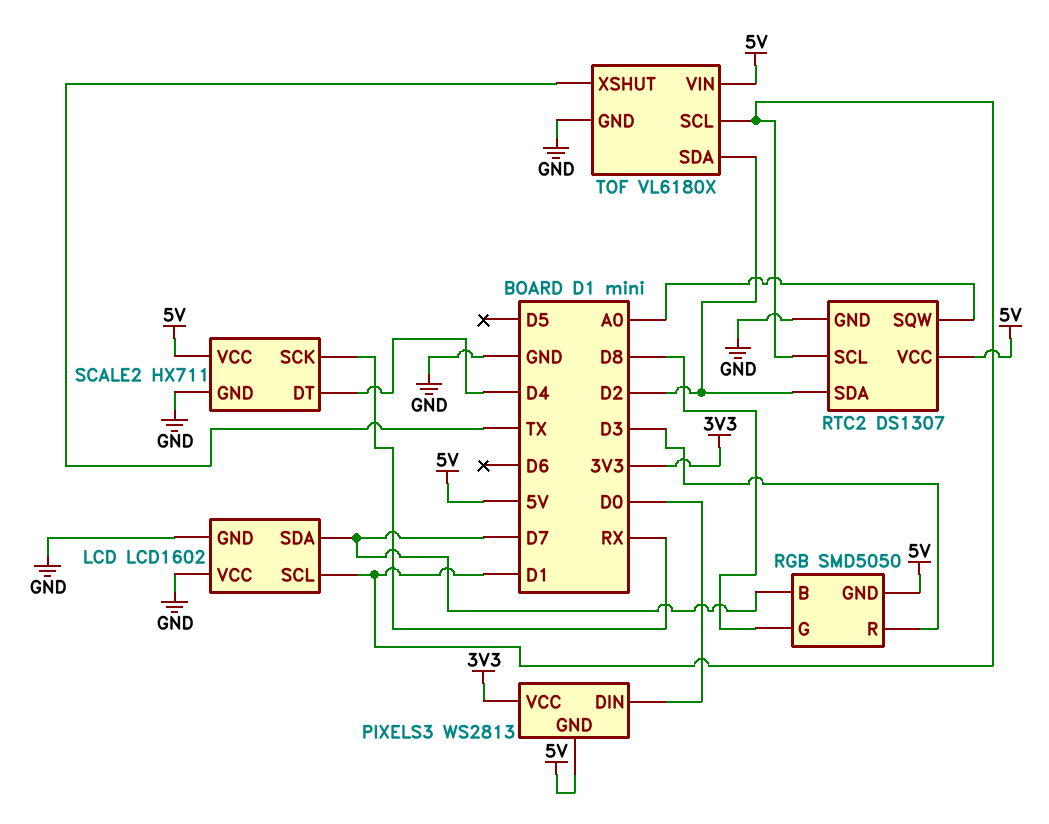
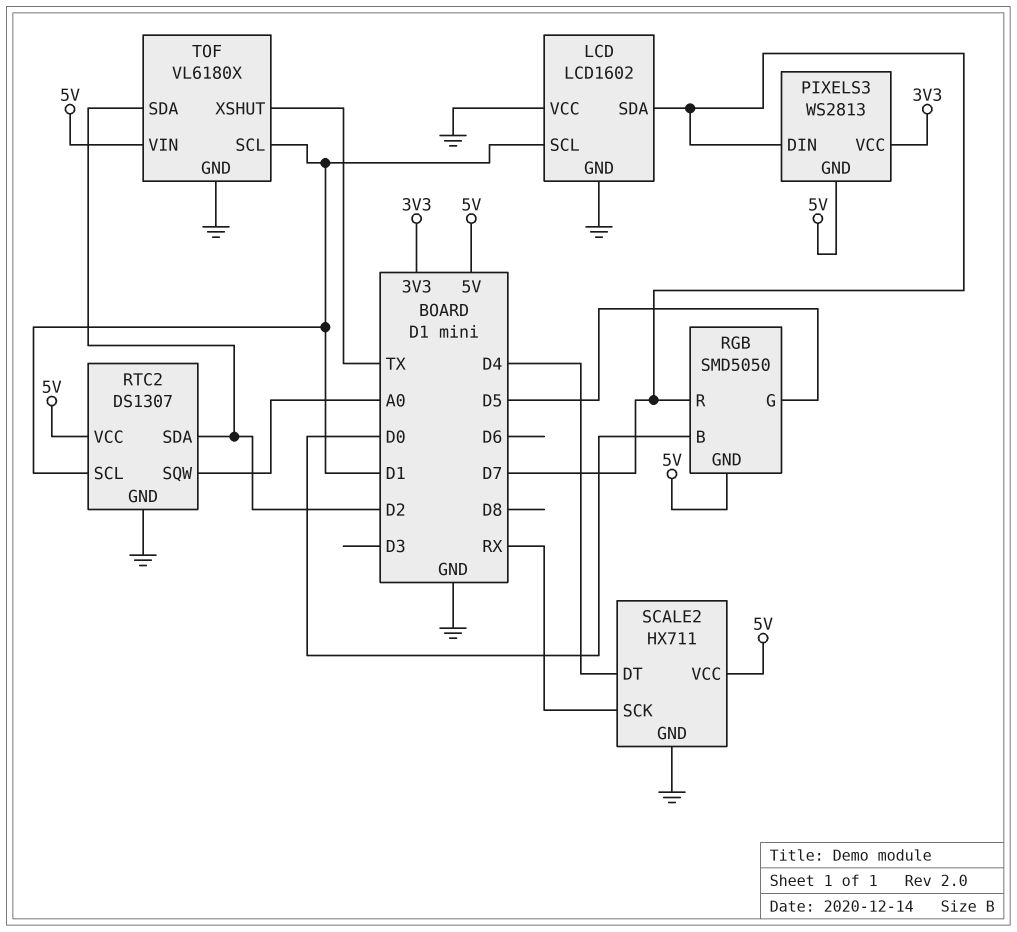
PIXELS3 pin DIN: D0 -> D7
RGB pin B: D7 -> D0
RGB pin G: D8 -> D5
RGB pin R: D3 -> D7

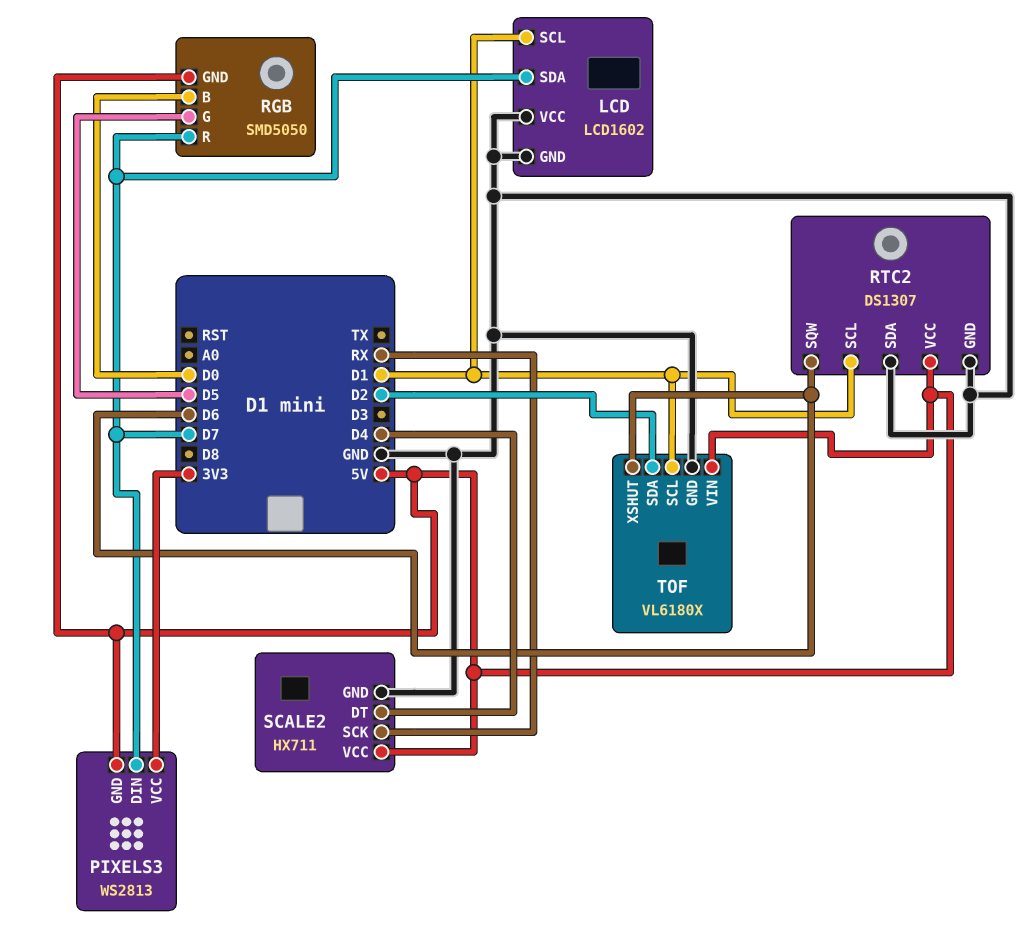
RTC2 pin SDA: D2 -> GND
RTC2 pin SQW: A0 -> D6
TOF pin XSHUT: TX -> D6

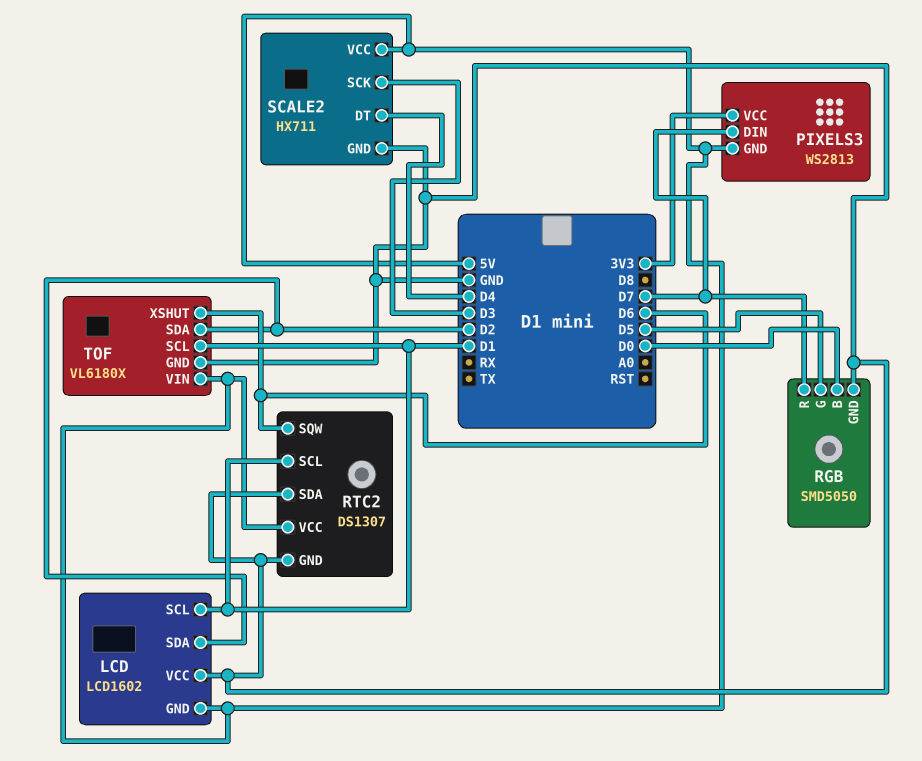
LCD pin GND: GND -> 5V
LCD pin SDA: D7 -> D2
RGB pin GND: 5V -> GND
SCALE2 pin SCK: RX -> D3

